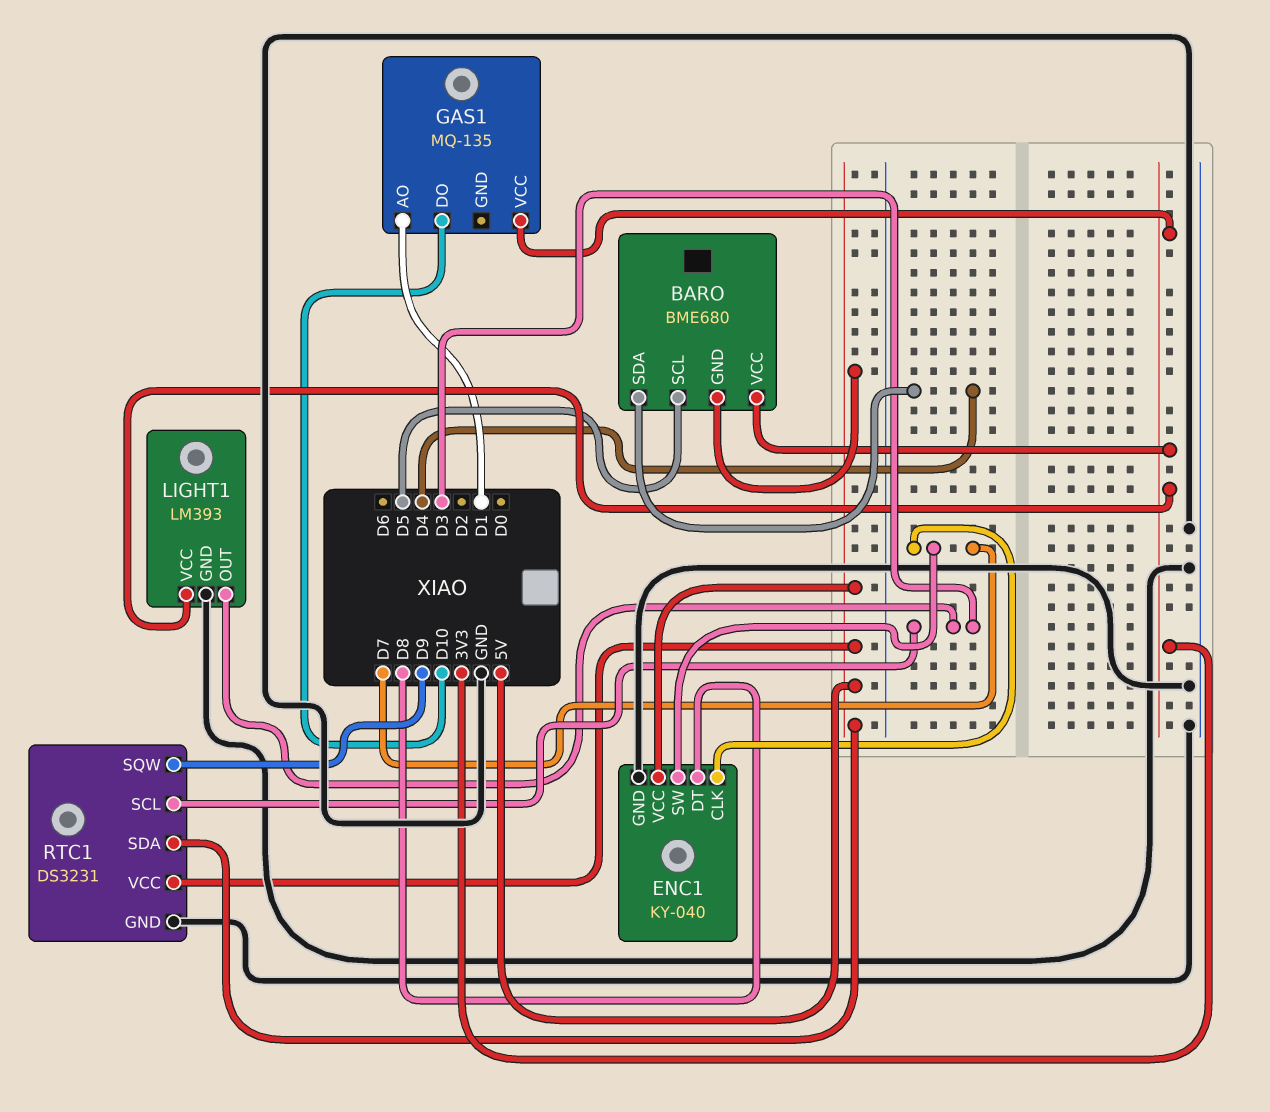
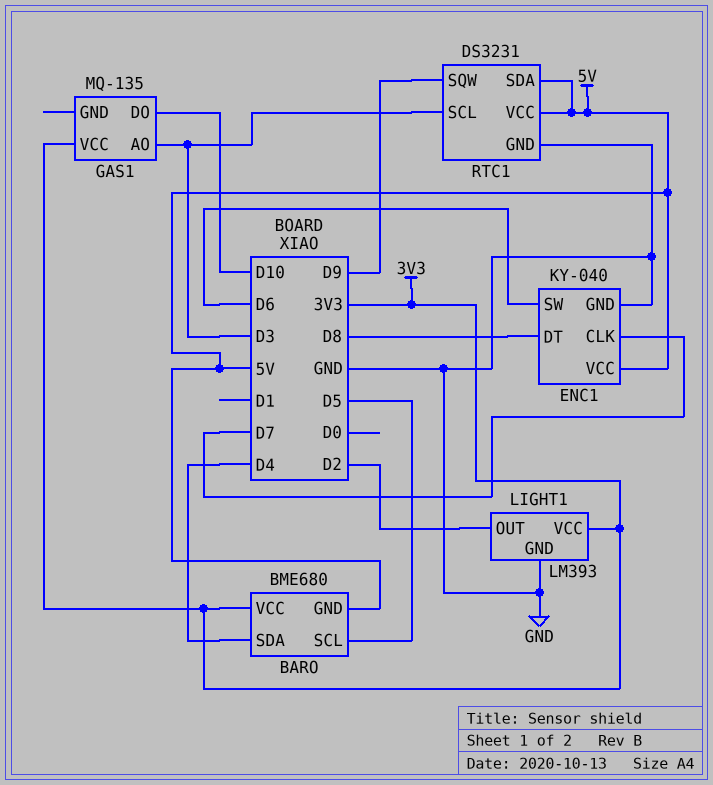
ENC1 pin SW: D7 -> D6
GAS1 pin AO: D1 -> D3
LIGHT1 pin OUT: D3 -> D2

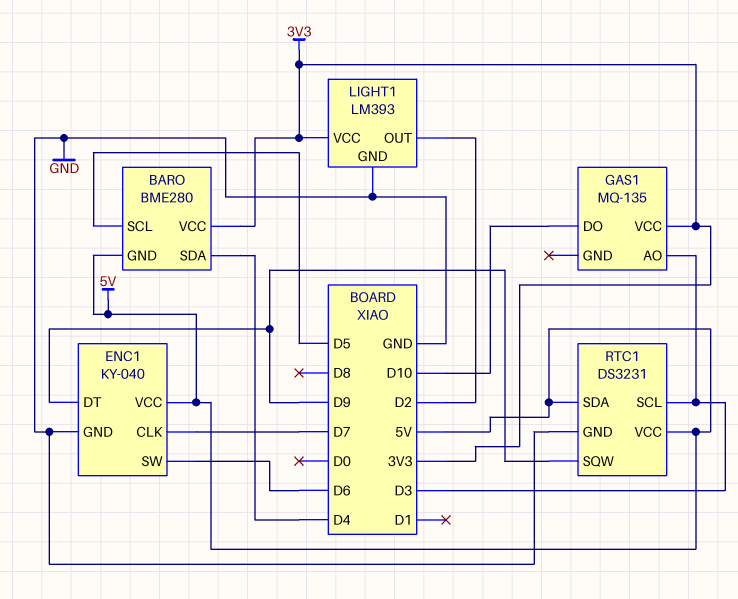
BARO: BME680 -> BME280
ENC1 pin DT: D8 -> D9

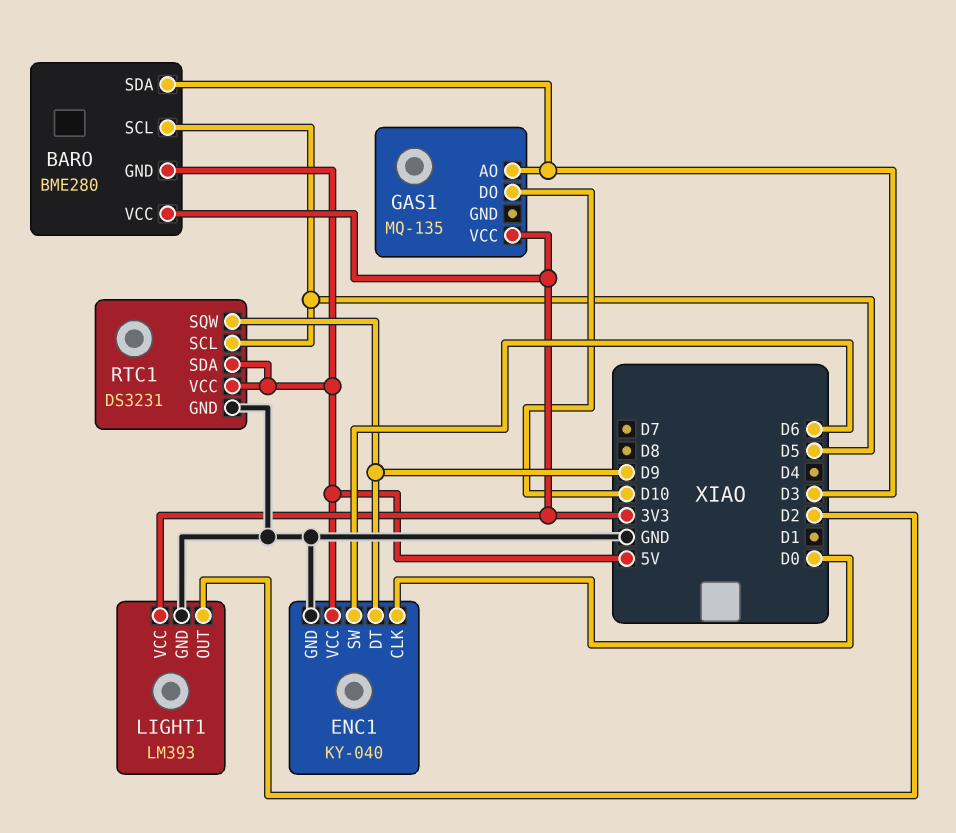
BARO pin SDA: D4 -> D3
ENC1 pin CLK: D7 -> D0
RTC1 pin SCL: D3 -> D5

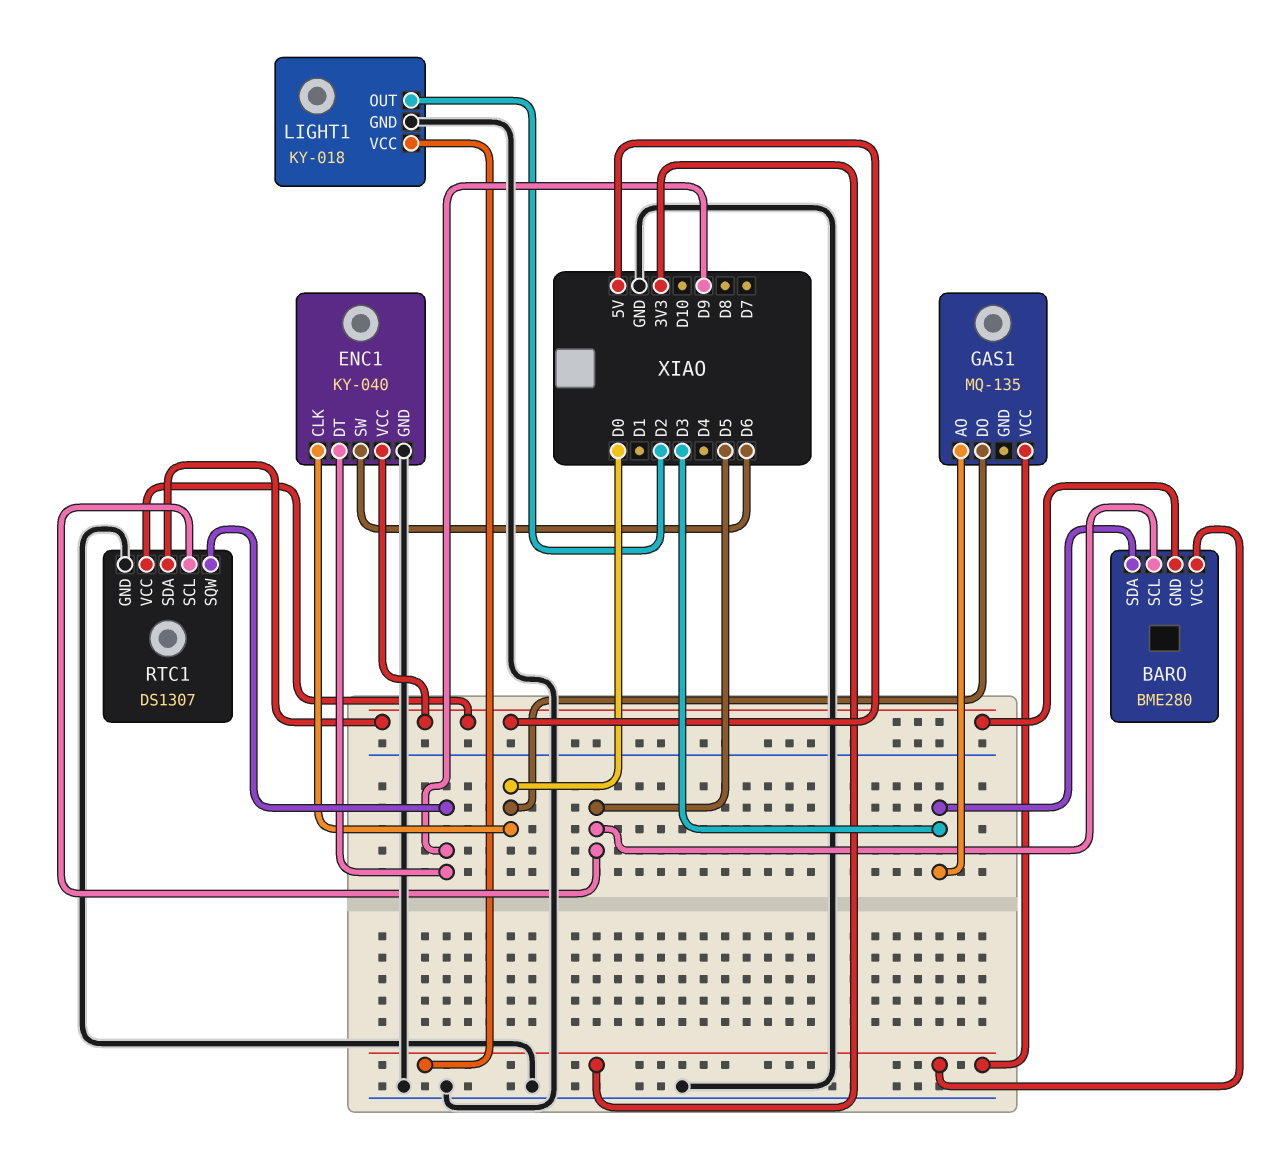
GAS1 pin DO: D10 -> D0
LIGHT1: LM393 -> KY-018
RTC1: DS3231 -> DS1307

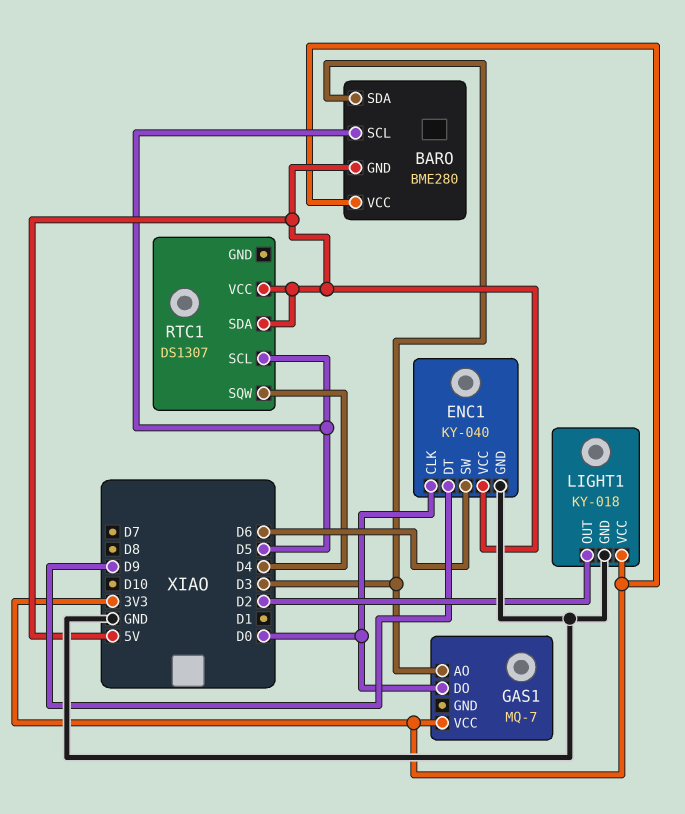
GAS1: MQ-135 -> MQ-7
RTC1 pin GND: GND -> none
RTC1 pin SQW: D9 -> D4

